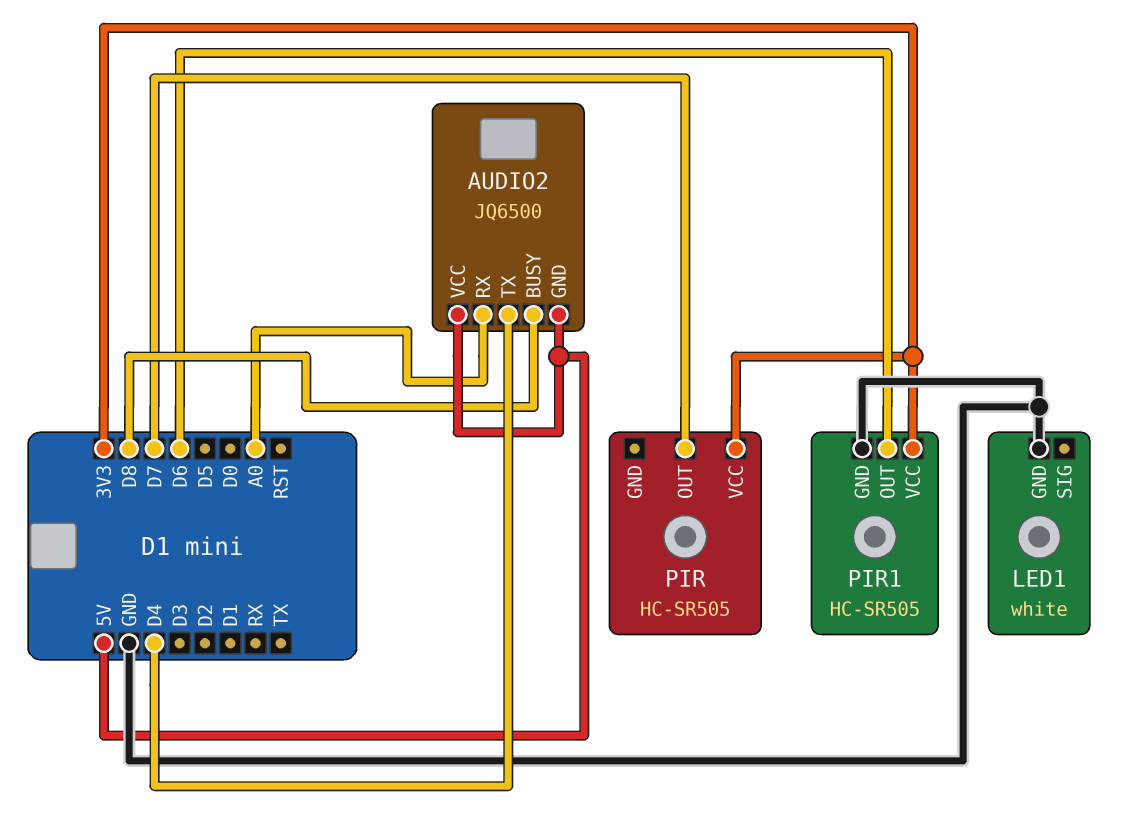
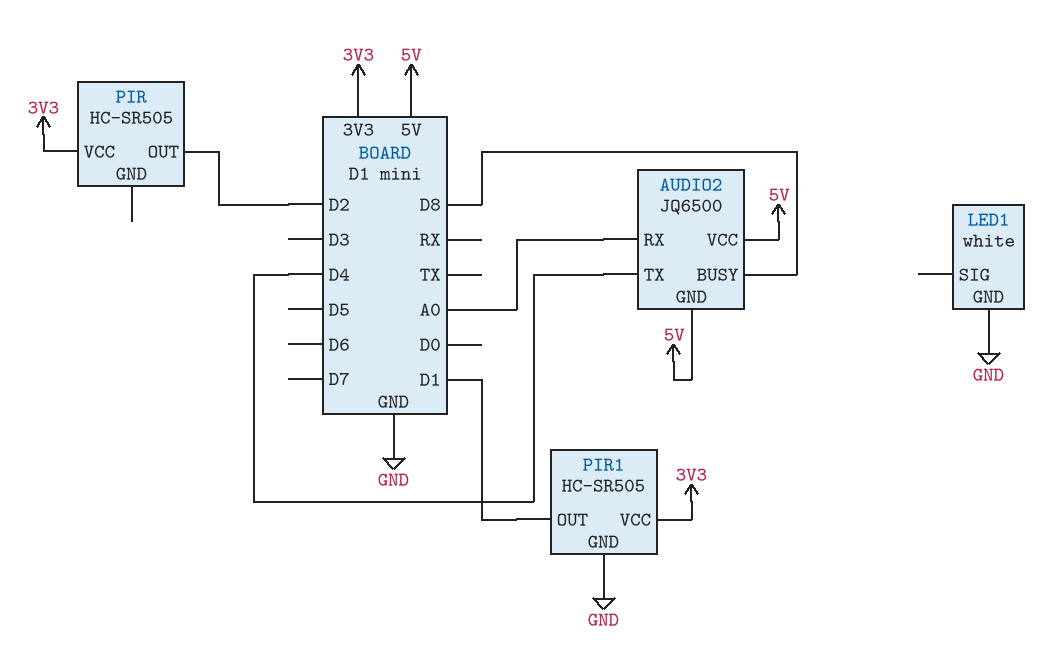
PIR pin OUT: D7 -> D2
PIR1 pin OUT: D6 -> D1

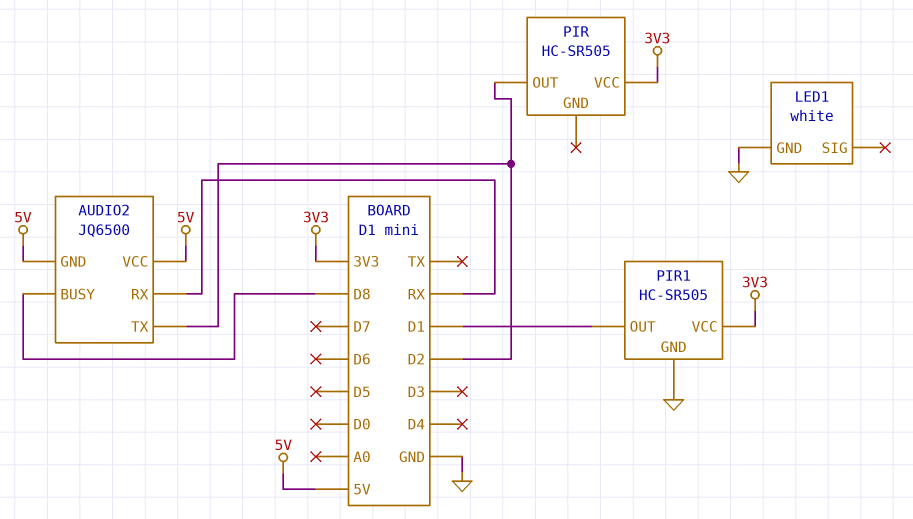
AUDIO2 pin RX: A0 -> RX
AUDIO2 pin TX: D4 -> D2

